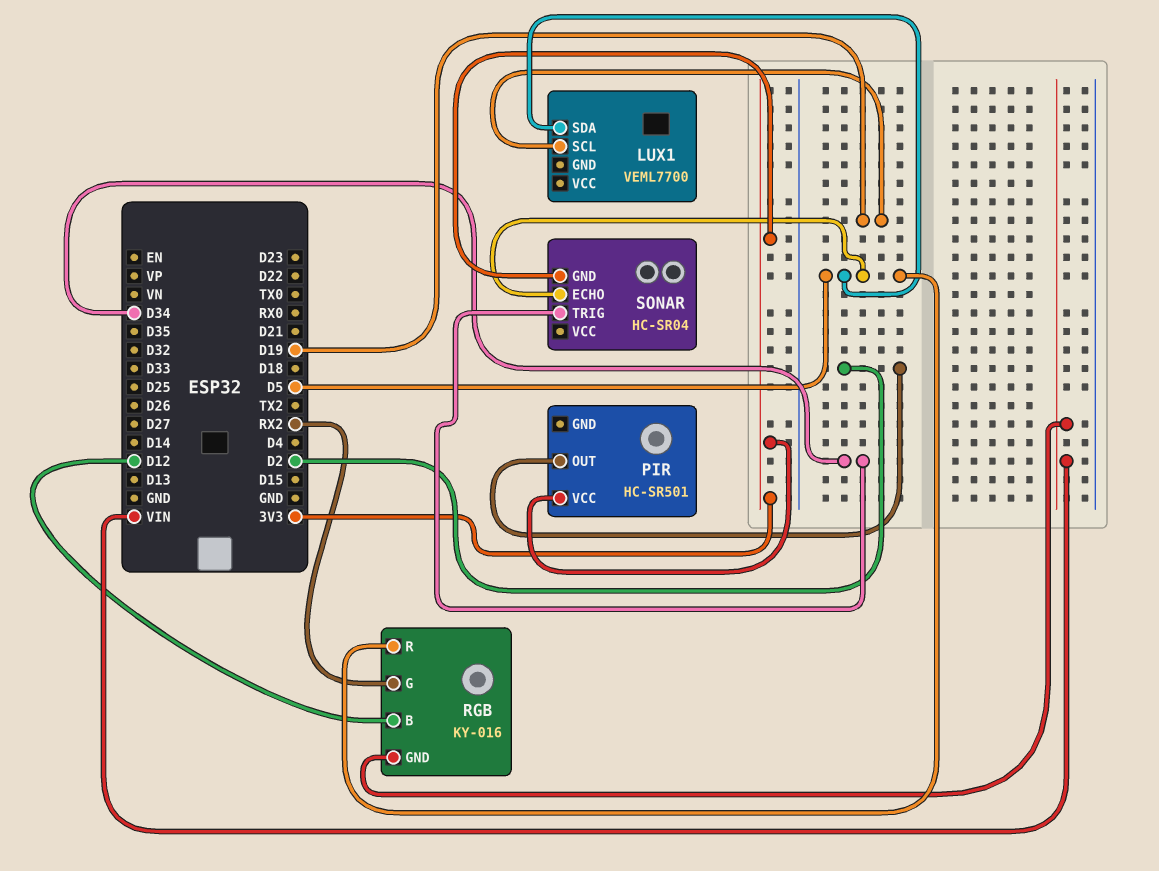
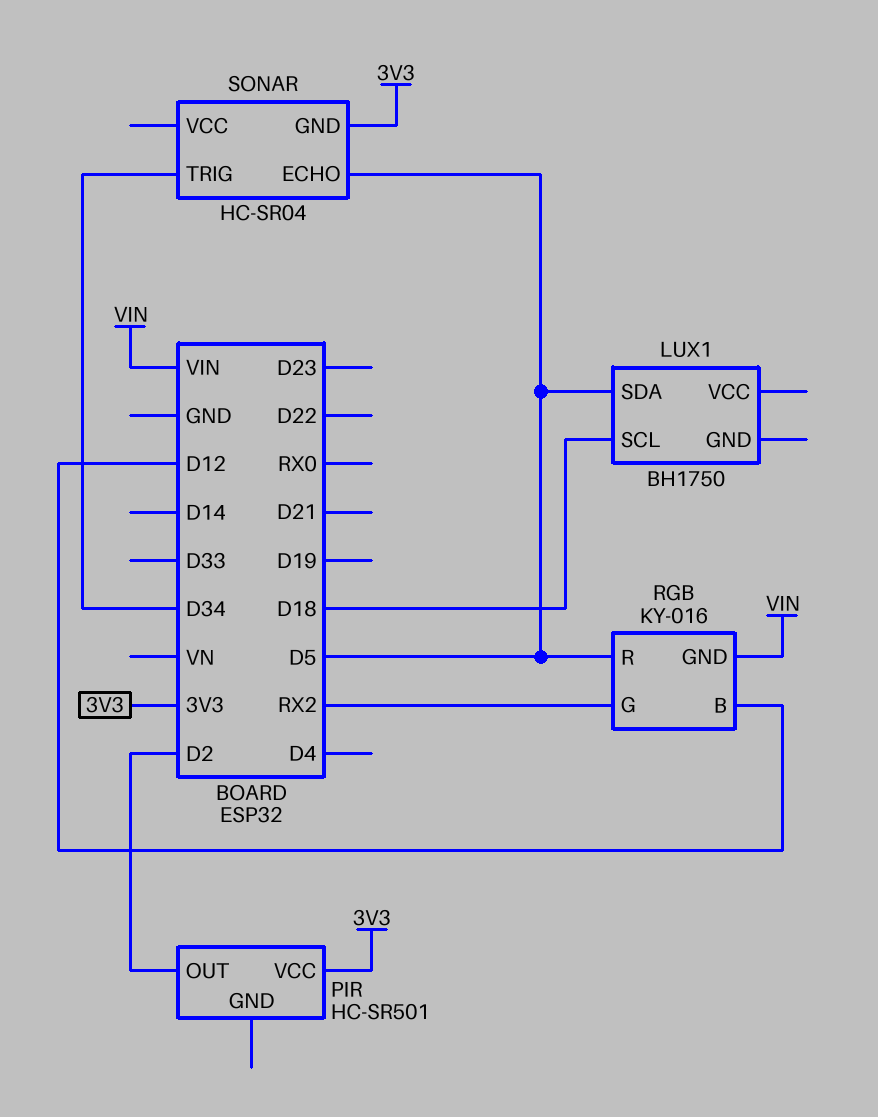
LUX1: VEML7700 -> BH1750
LUX1 pin SCL: D19 -> D18

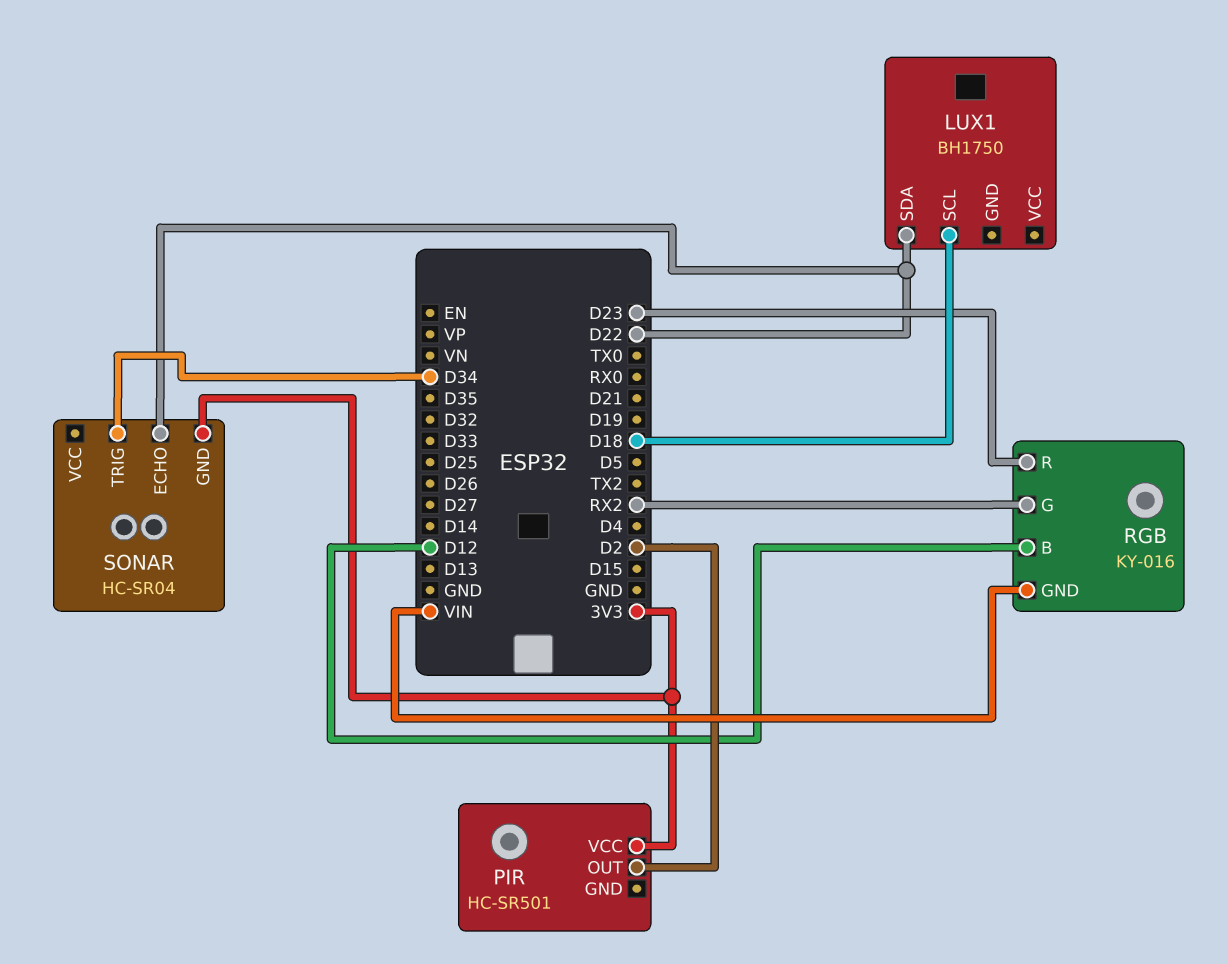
LUX1 pin SDA: D5 -> D22
RGB pin R: D5 -> D23
SONAR pin ECHO: D5 -> D22

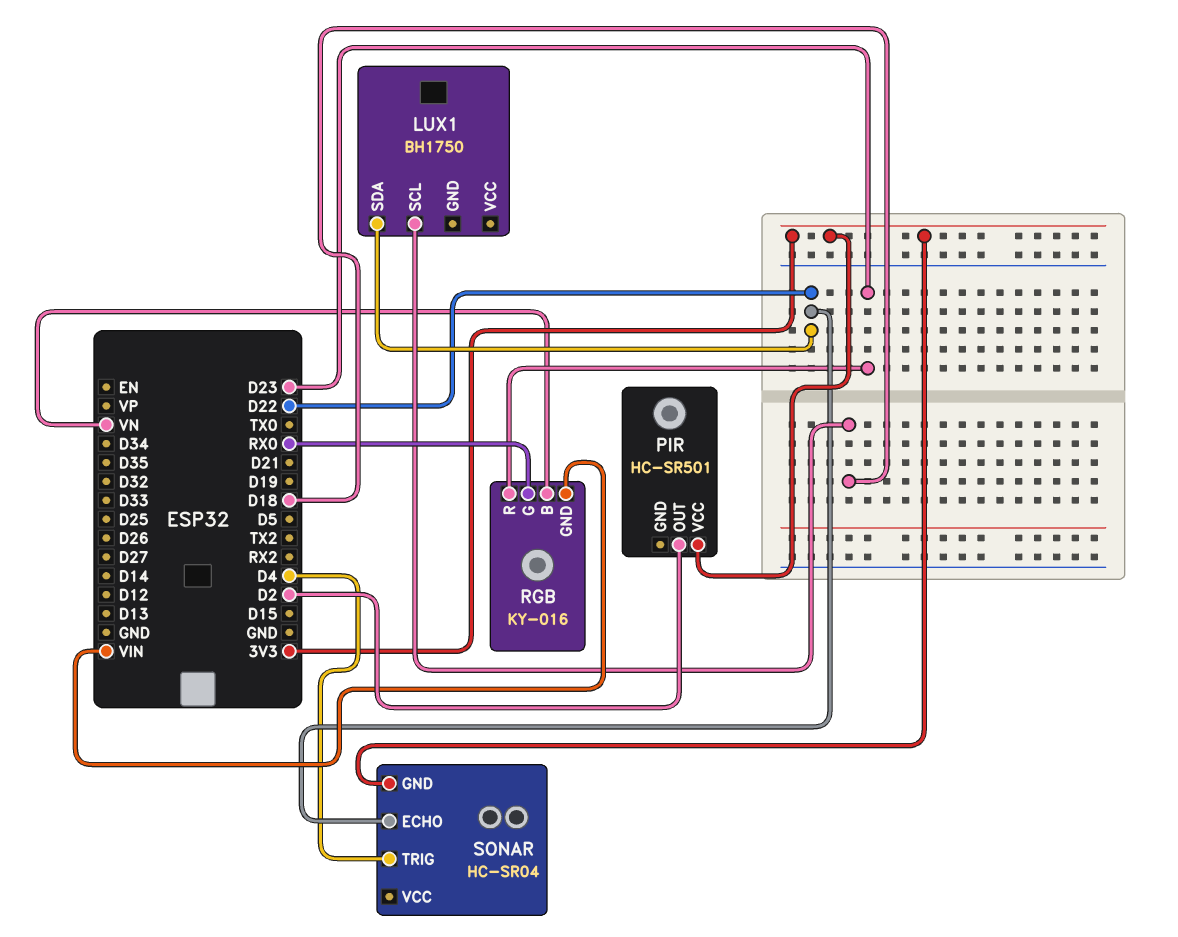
RGB pin B: D12 -> VN
RGB pin G: RX2 -> RX0
SONAR pin TRIG: D34 -> D4

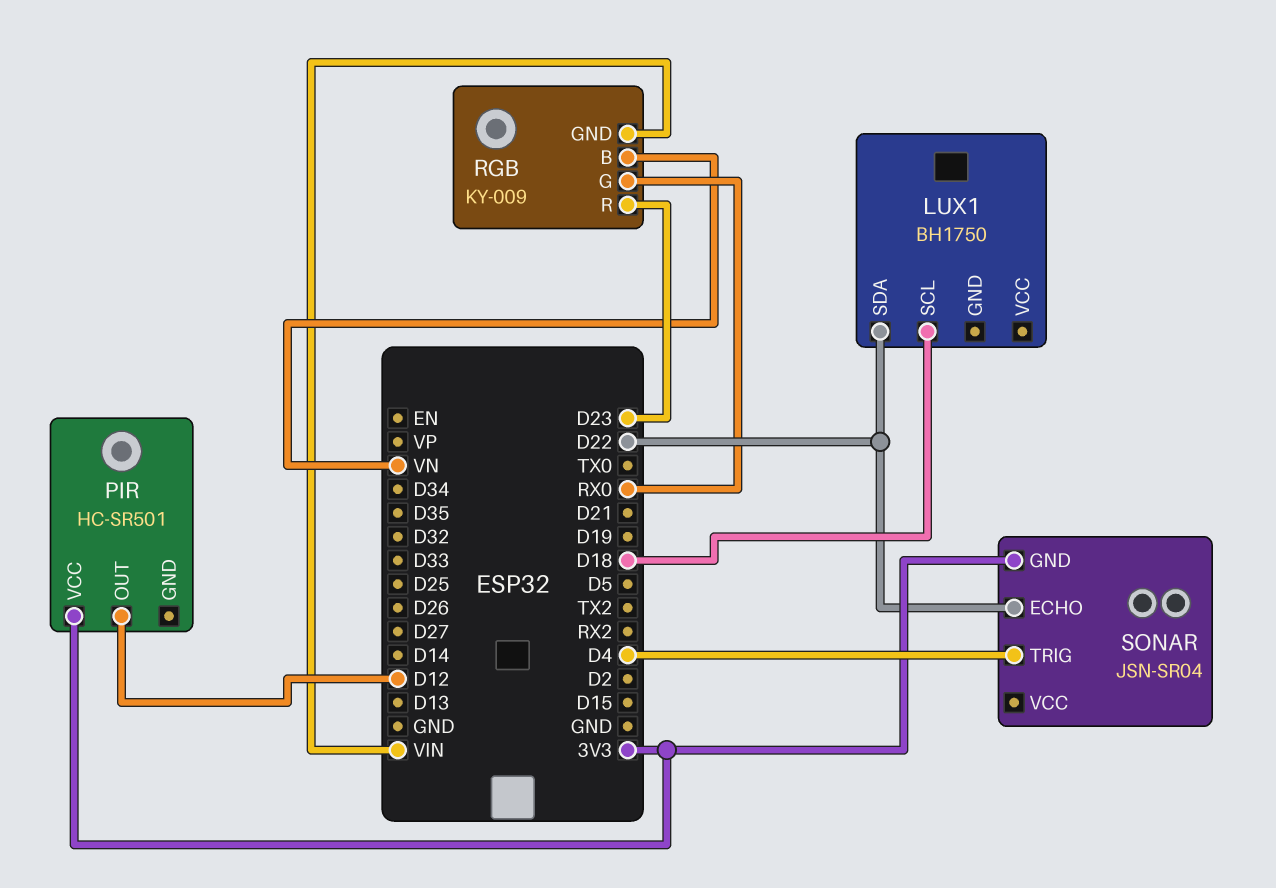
PIR pin OUT: D2 -> D12
RGB: KY-016 -> KY-009
SONAR: HC-SR04 -> JSN-SR04

